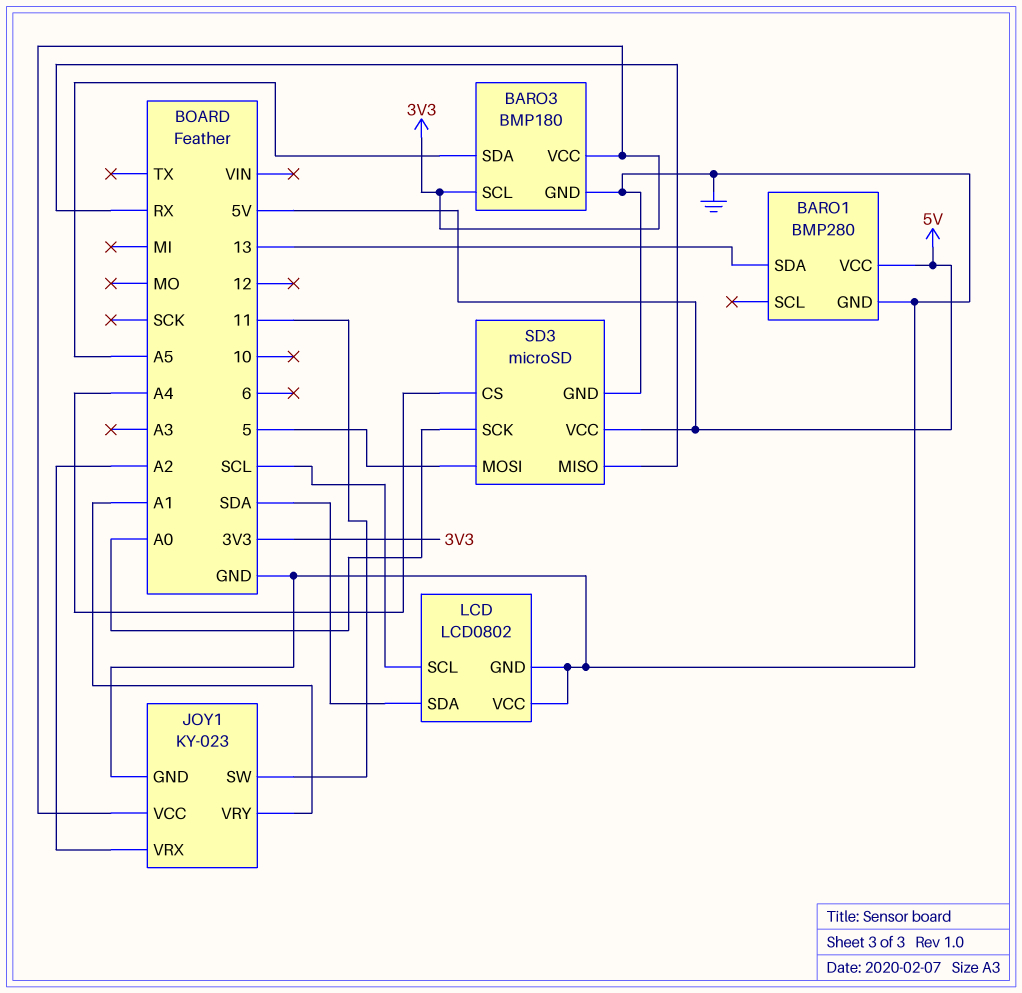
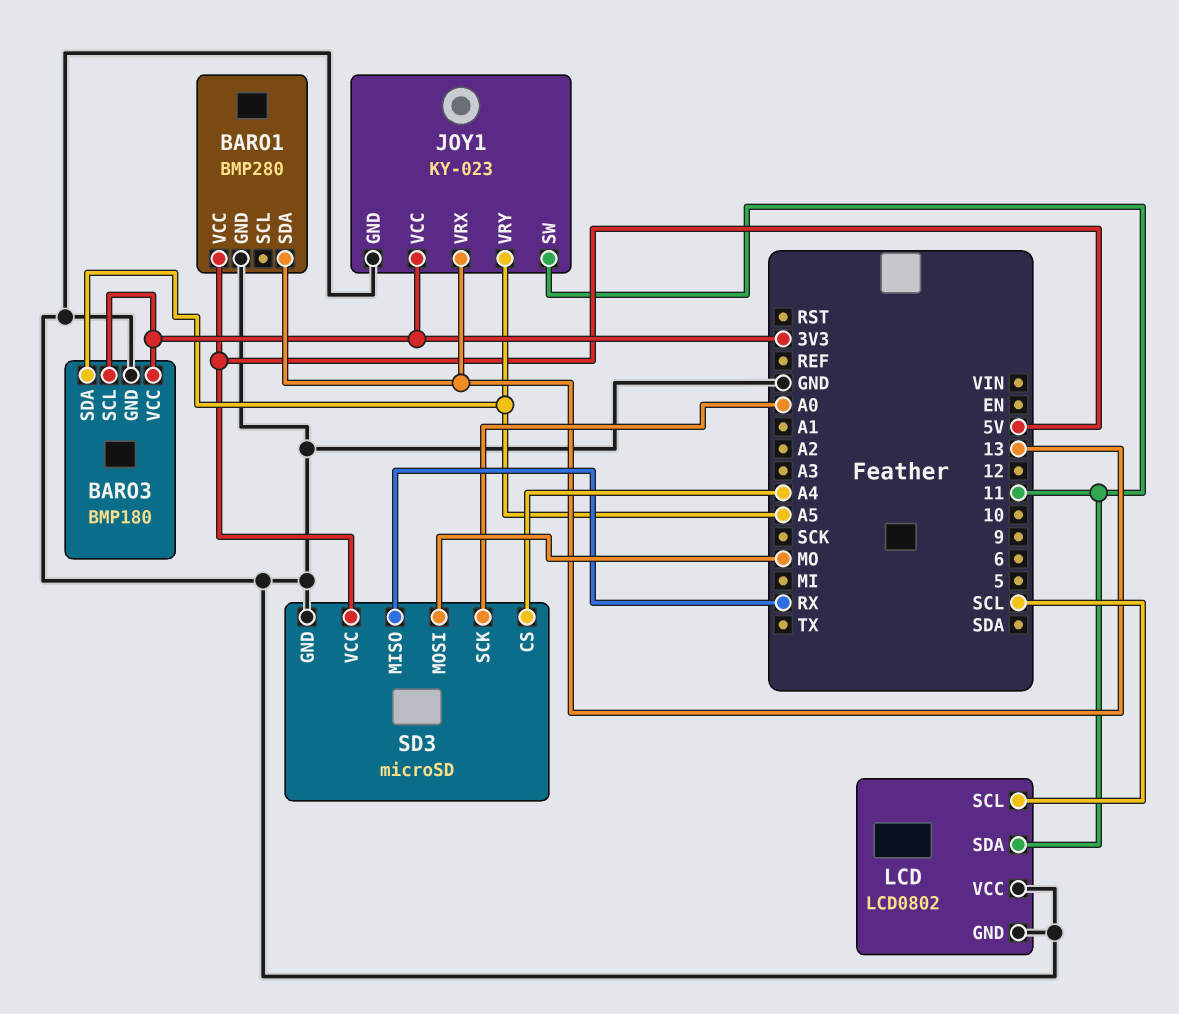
JOY1 pin VRX: A2 -> 13
JOY1 pin VRY: A1 -> A5
LCD pin SDA: SDA -> 11
SD3 pin MOSI: 5 -> MO

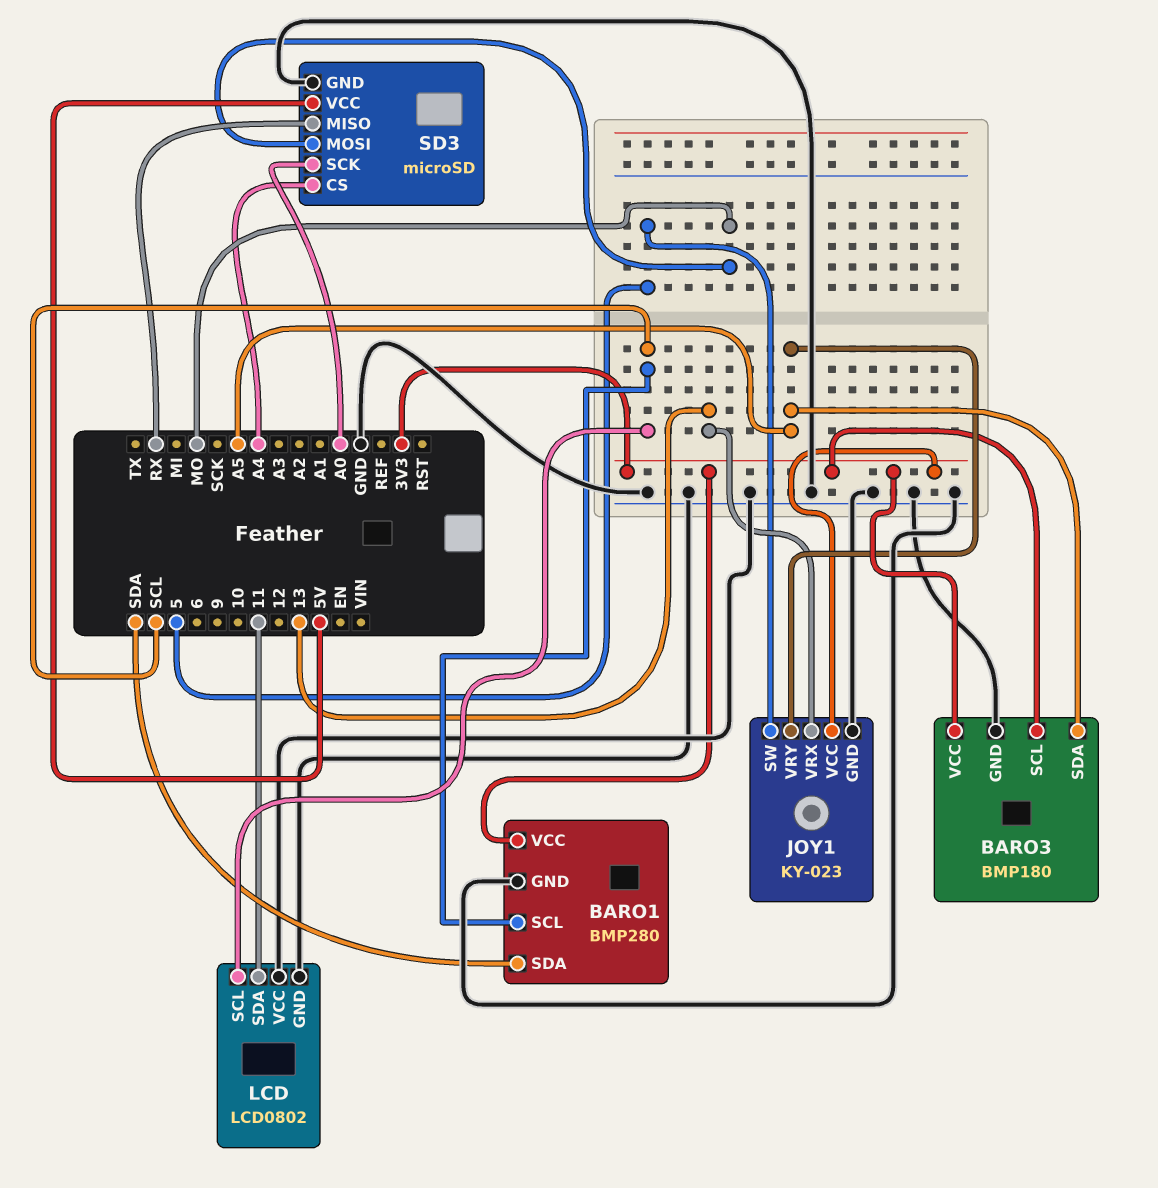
BARO1 pin SCL: none -> SCL
BARO1 pin SDA: 13 -> SDA
BARO1 pin VCC: 5V -> 3V3
JOY1 pin SW: 11 -> 5

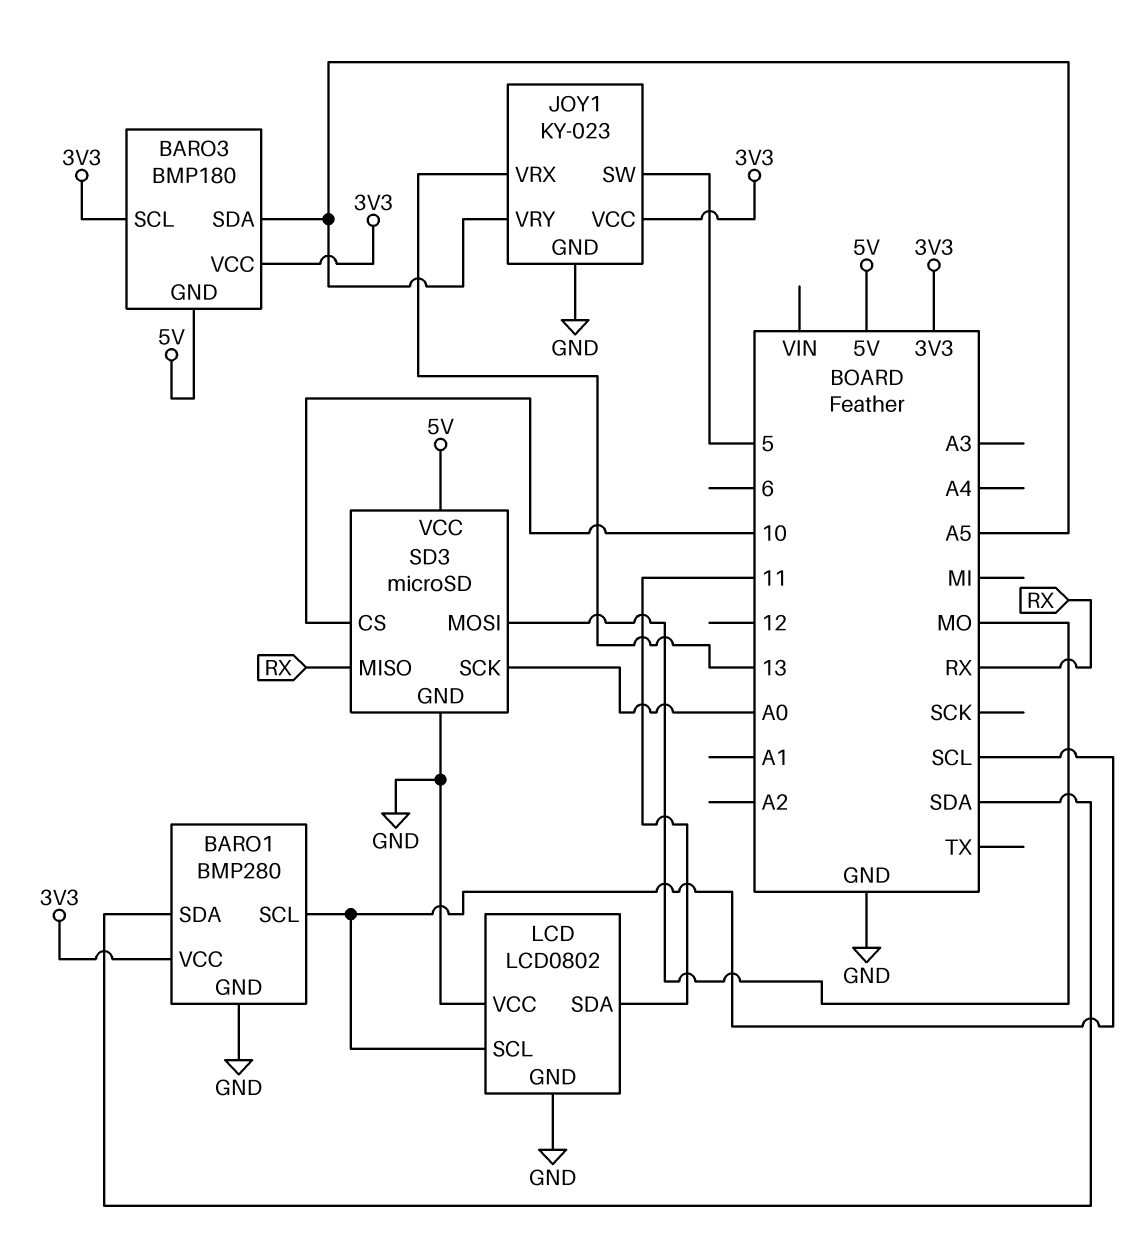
BARO3 pin GND: GND -> 5V
SD3 pin CS: A4 -> 10

